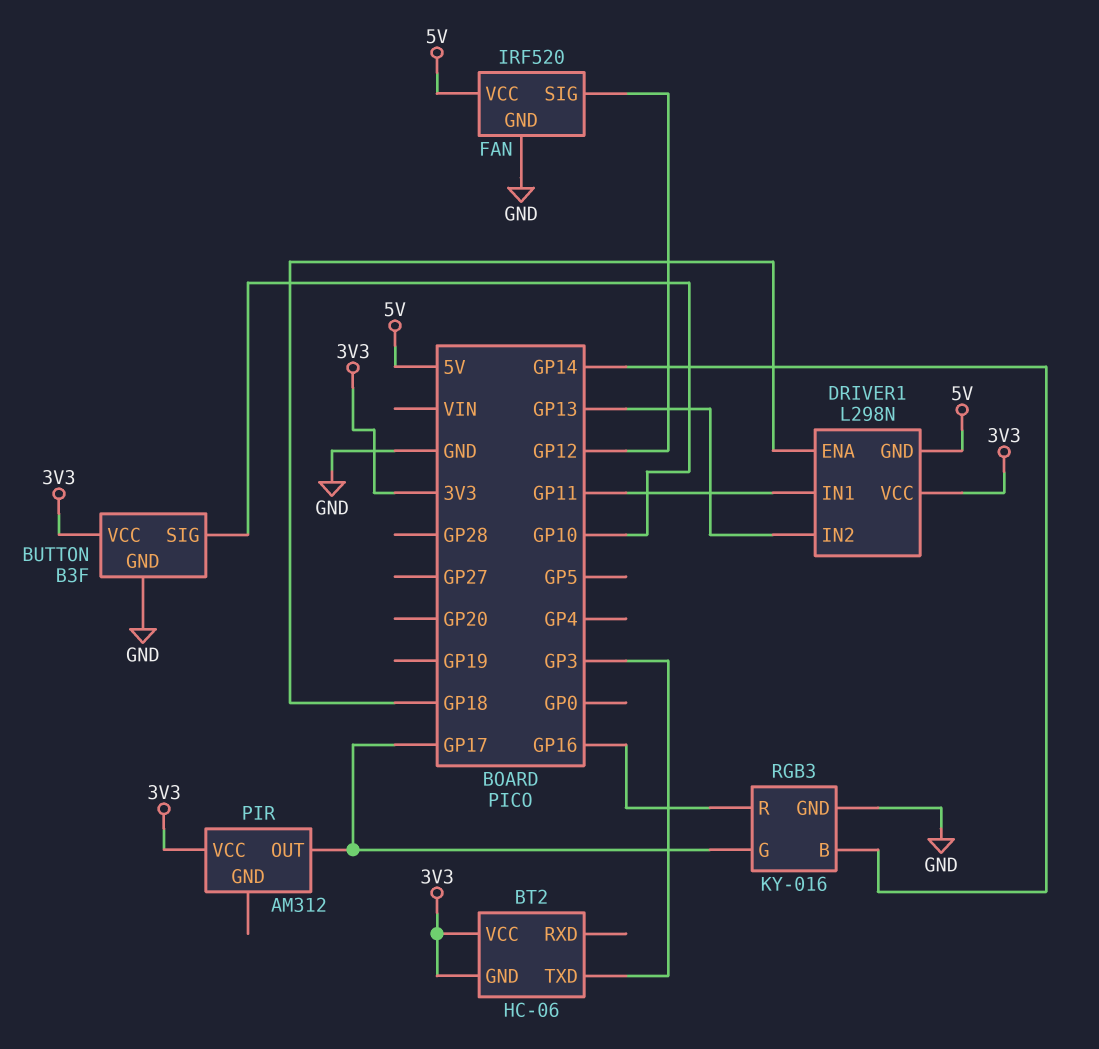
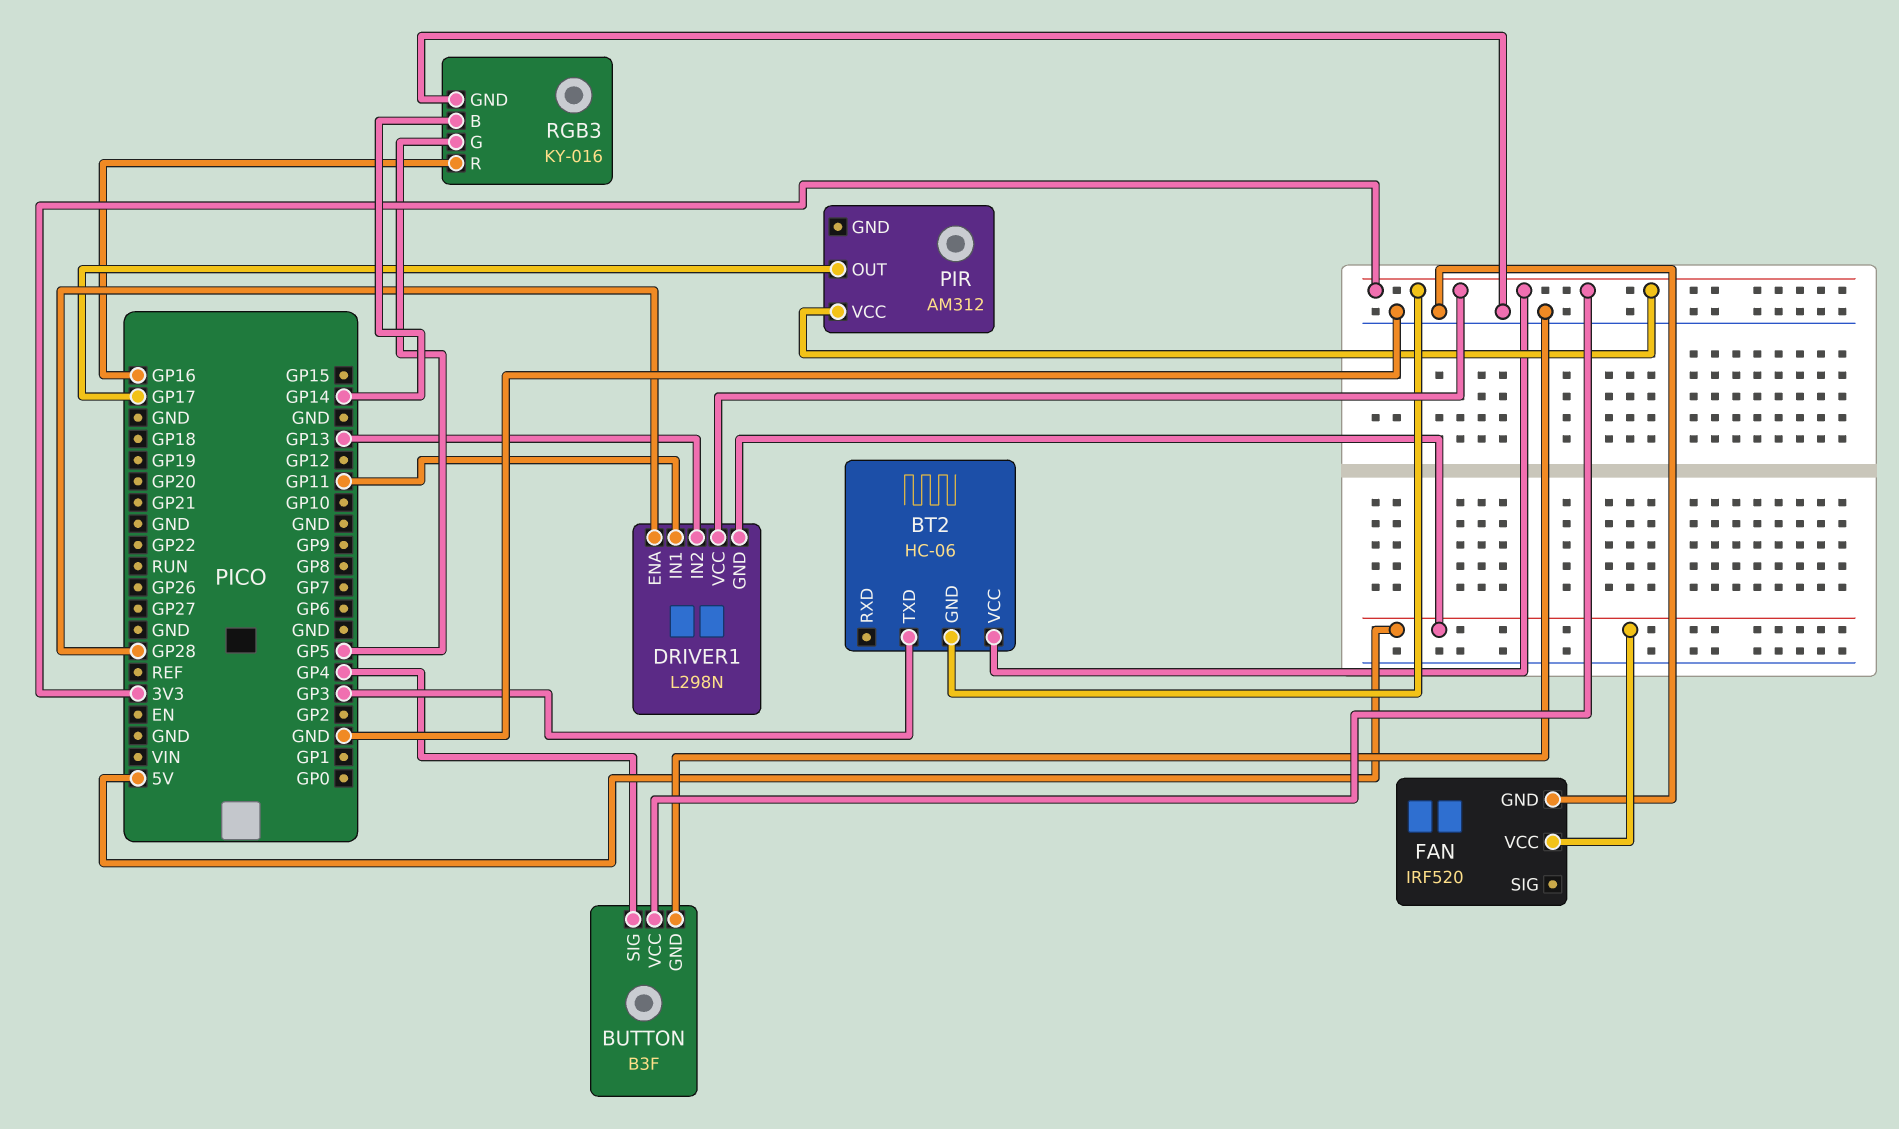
BUTTON pin SIG: GP10 -> GP4
DRIVER1 pin ENA: GP18 -> GP28
FAN pin SIG: GP12 -> none
RGB3 pin G: GP17 -> GP5

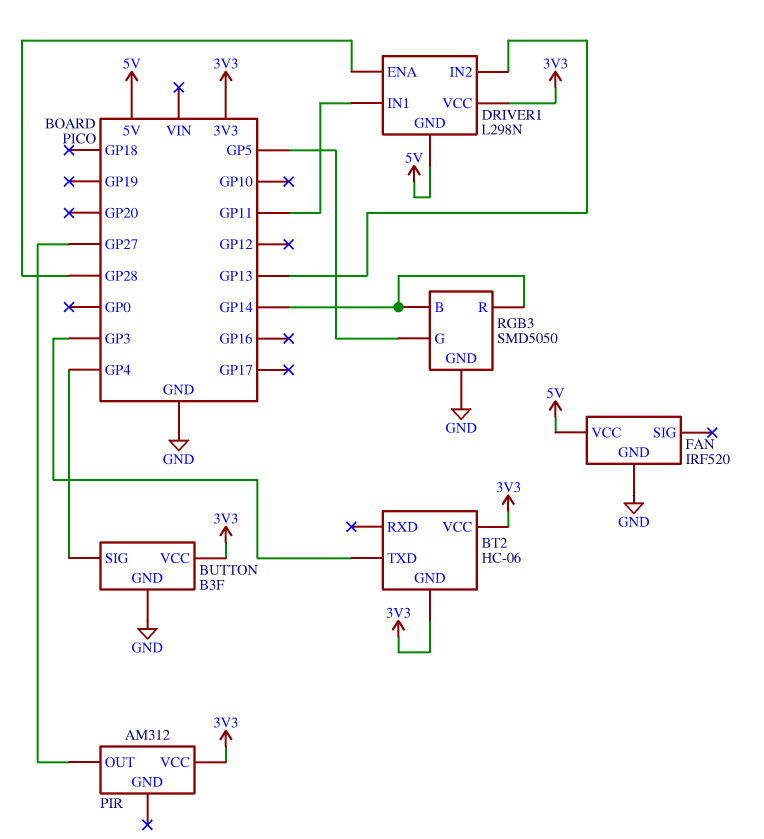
PIR pin OUT: GP17 -> GP27
RGB3: KY-016 -> SMD5050
RGB3 pin R: GP16 -> GP14

